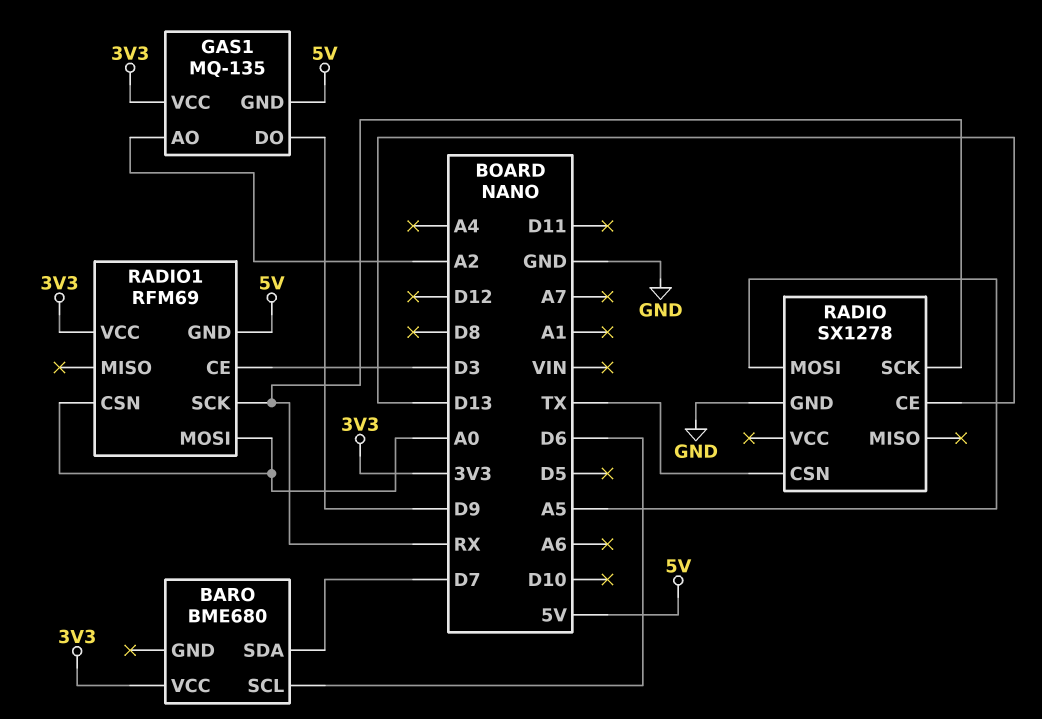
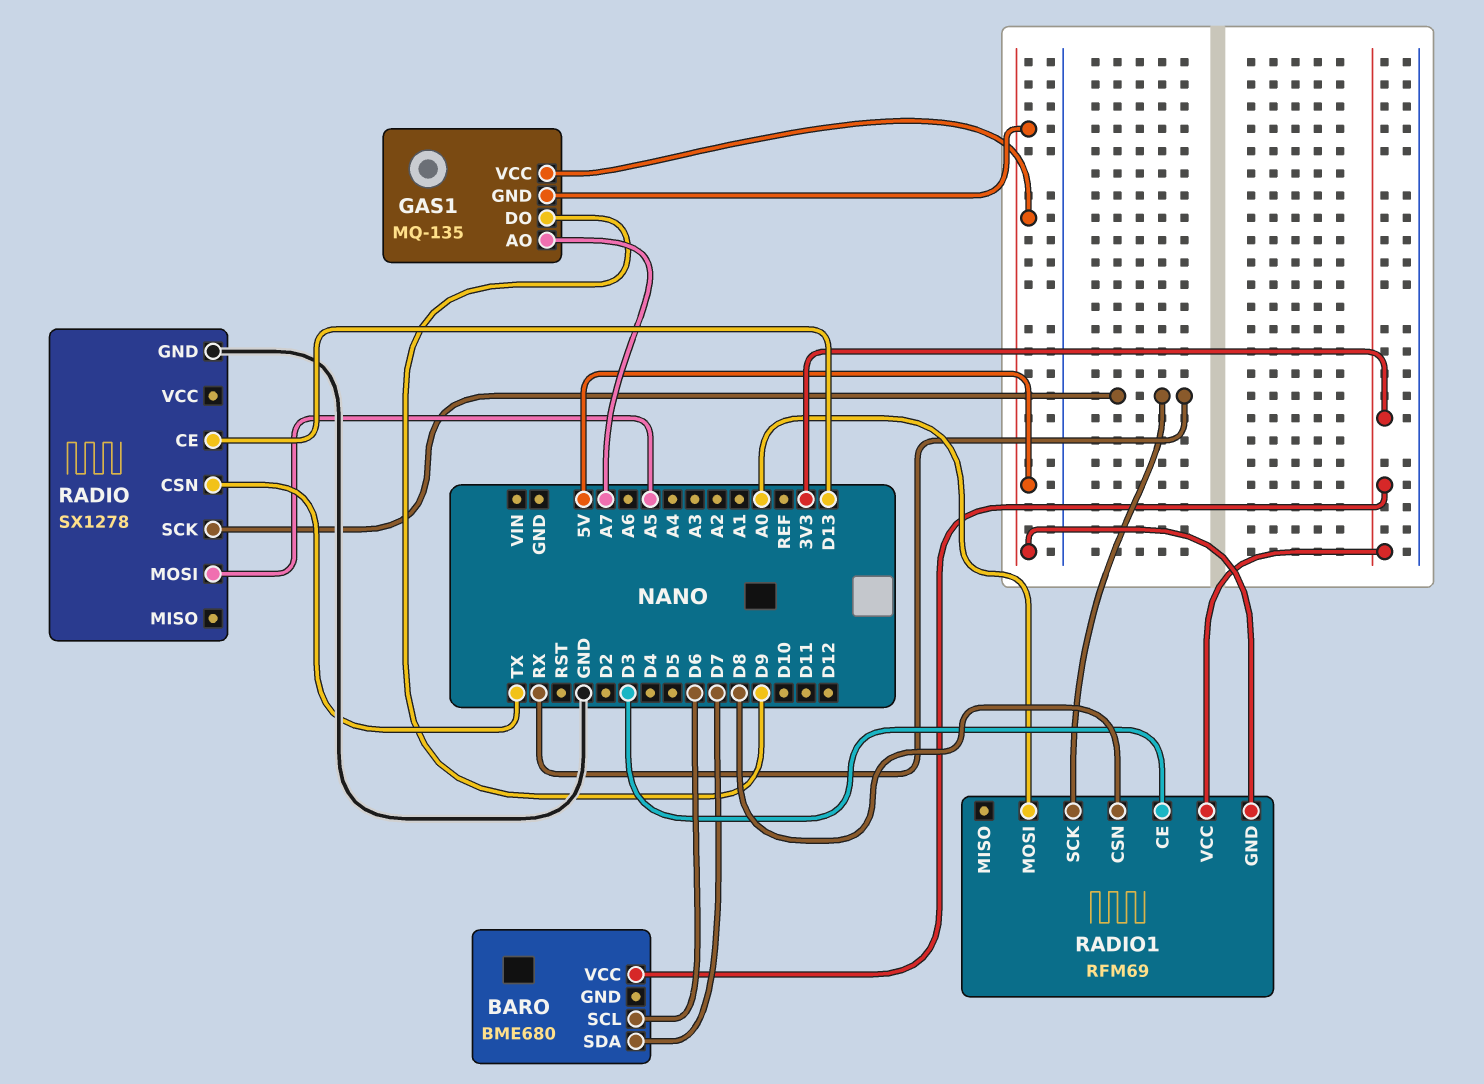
GAS1 pin AO: A2 -> A7
GAS1 pin VCC: 3V3 -> 5V
RADIO1 pin CSN: A0 -> D8

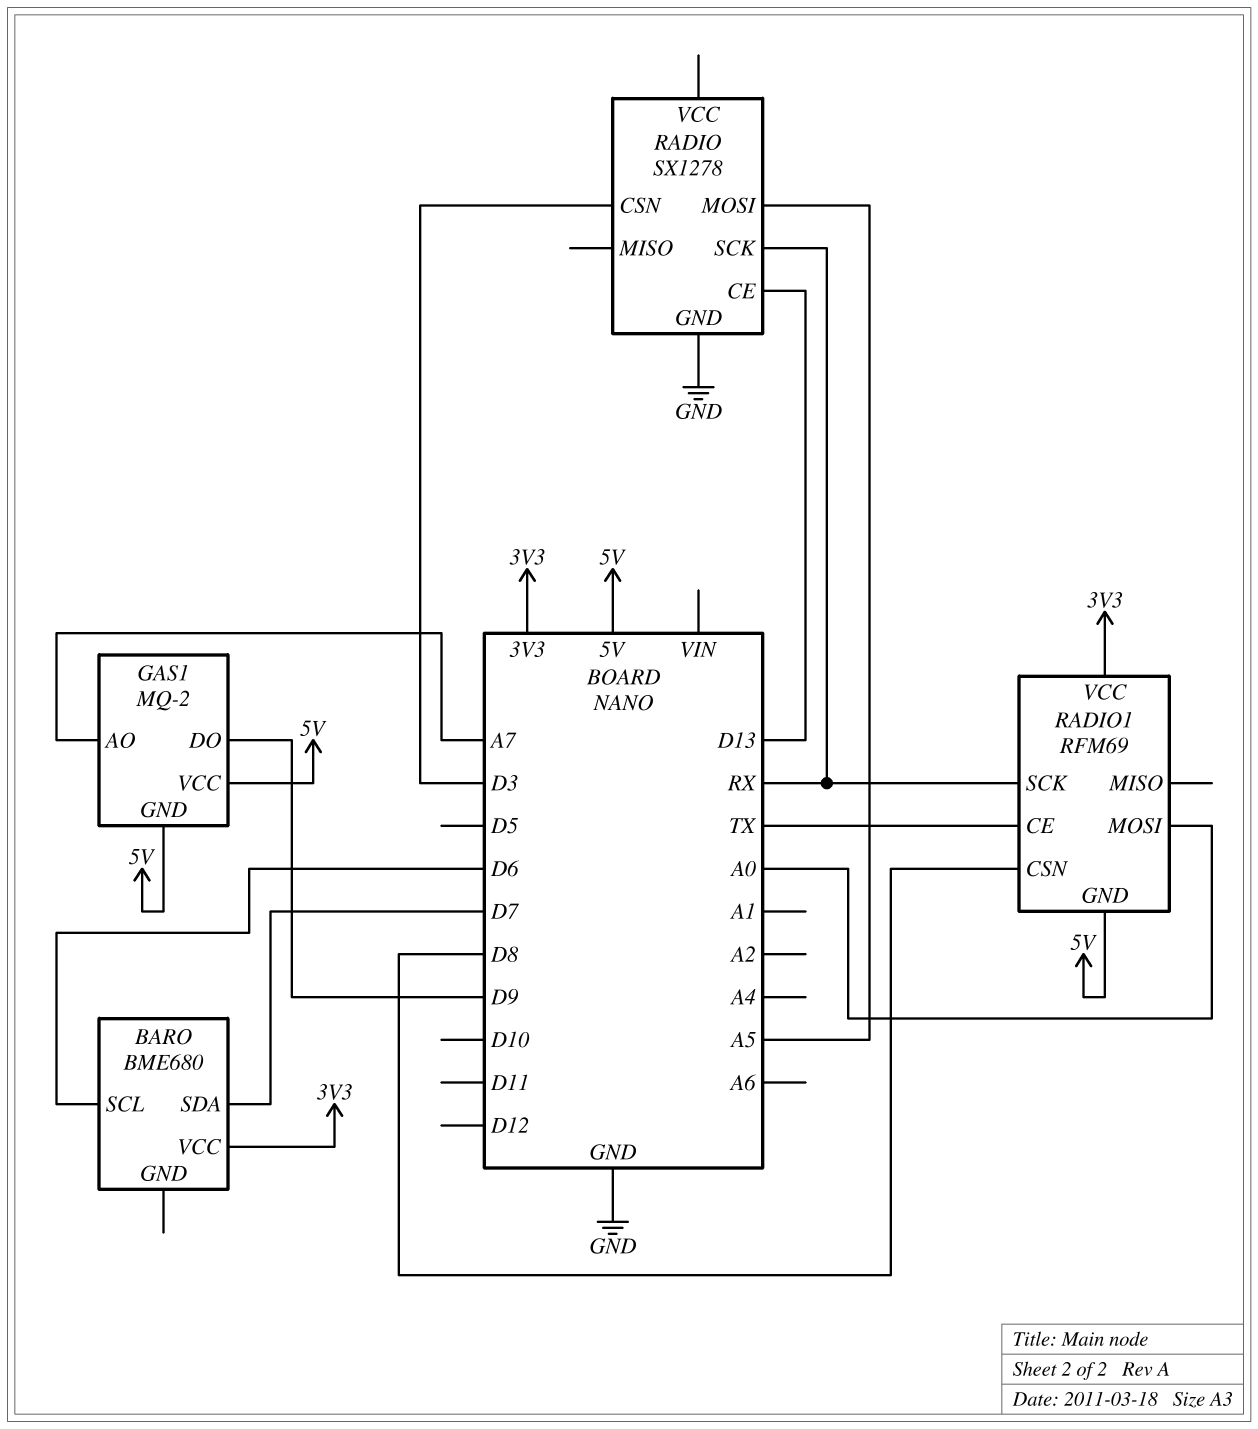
GAS1: MQ-135 -> MQ-2
RADIO pin CSN: TX -> D3
RADIO1 pin CE: D3 -> TX

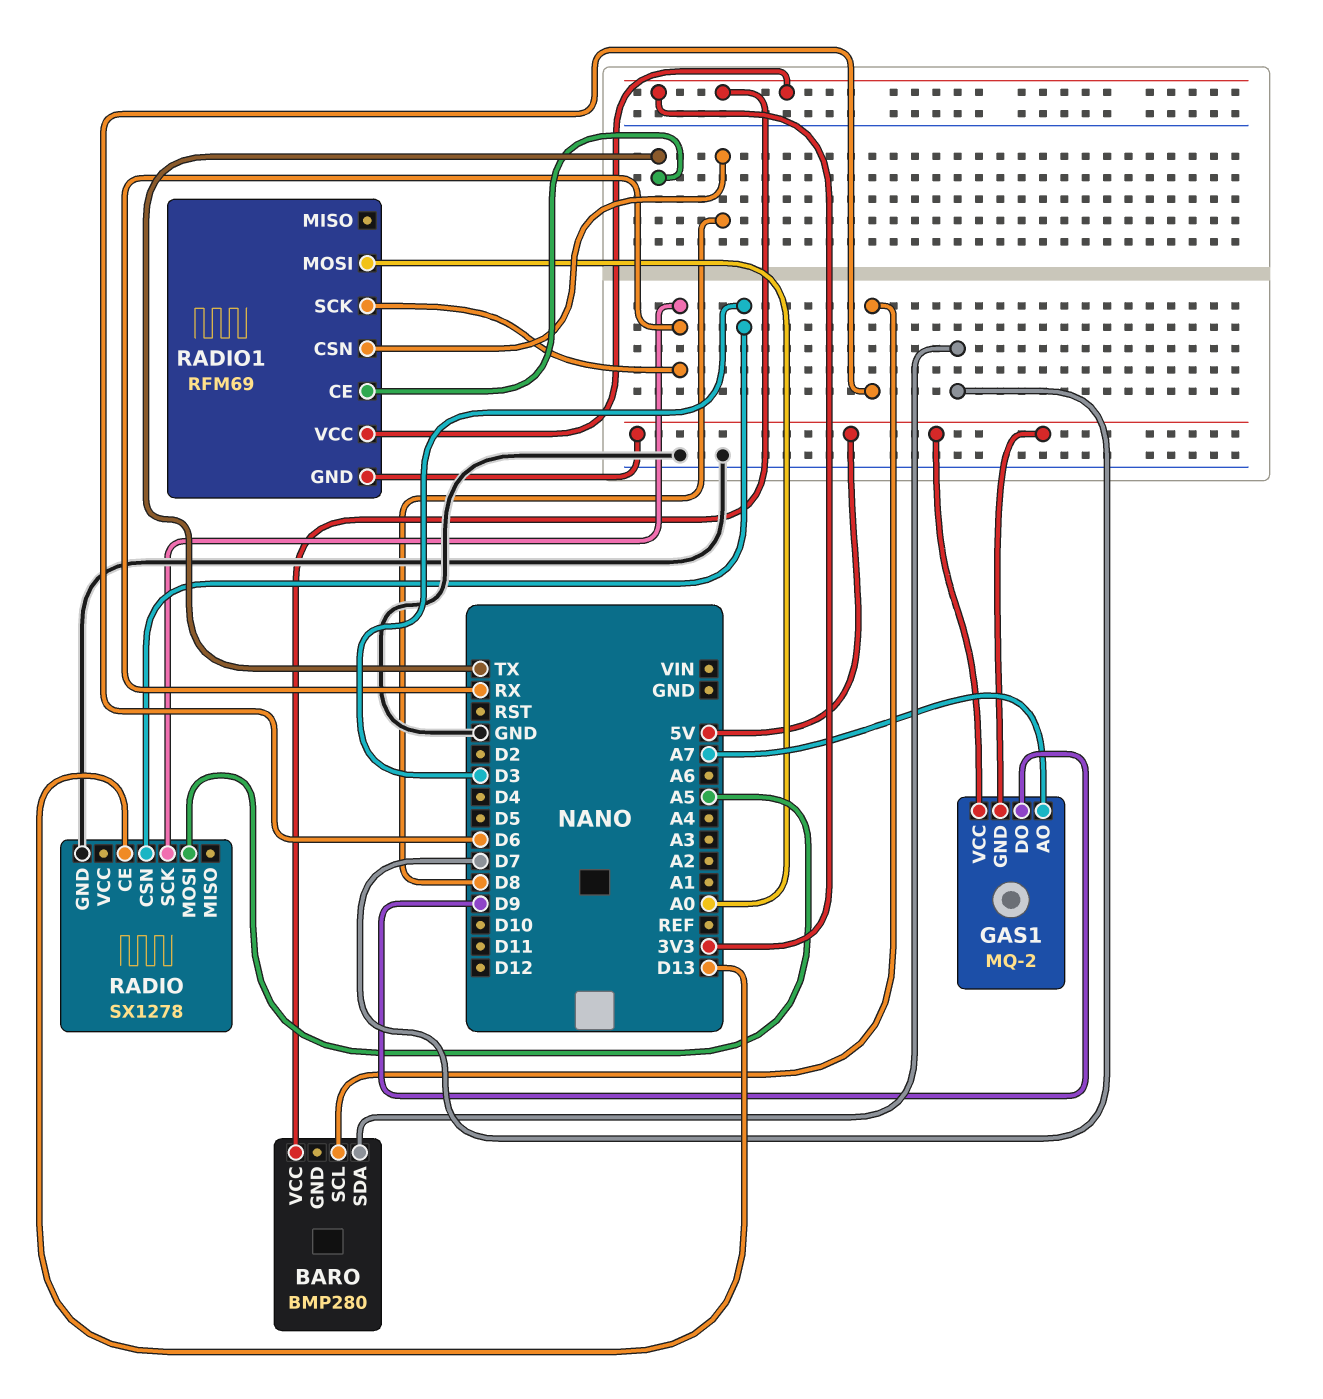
BARO: BME680 -> BMP280

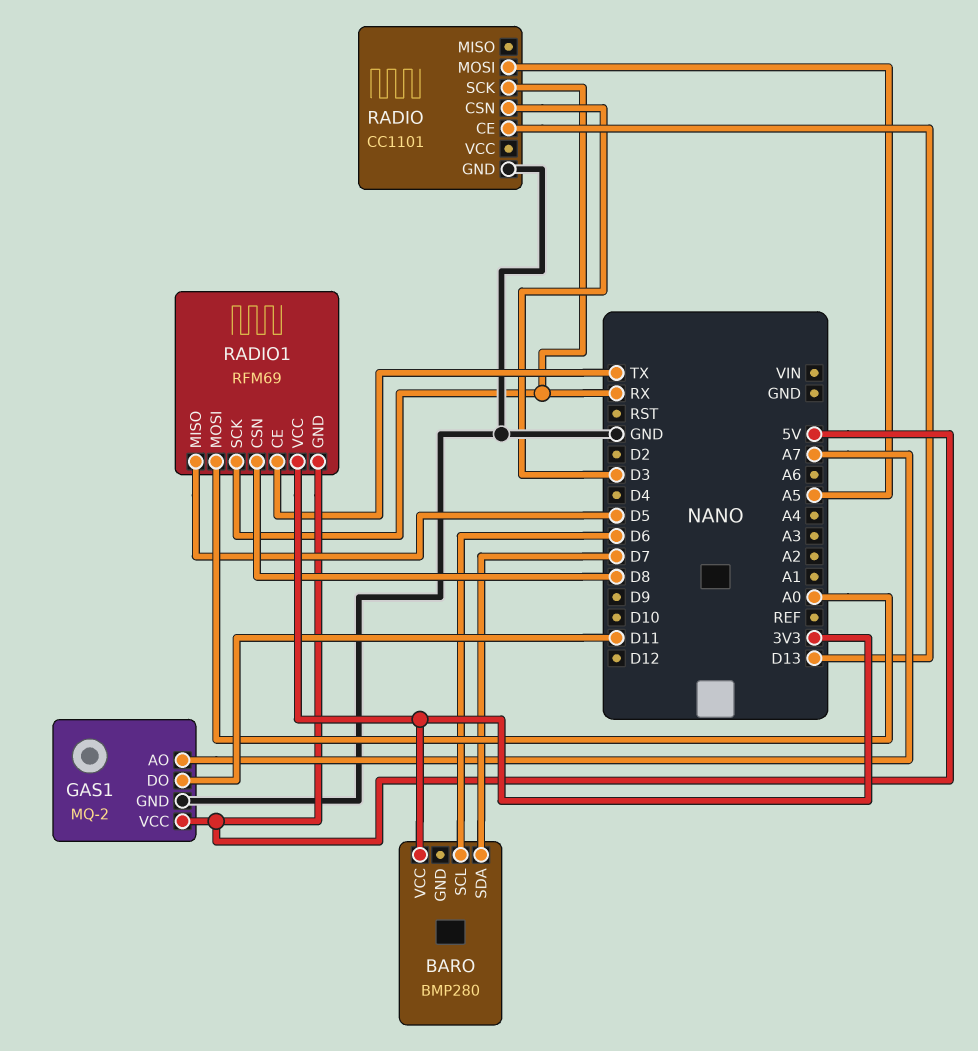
GAS1 pin DO: D9 -> D11
GAS1 pin GND: 5V -> GND
RADIO: SX1278 -> CC1101
RADIO1 pin MISO: none -> D5

